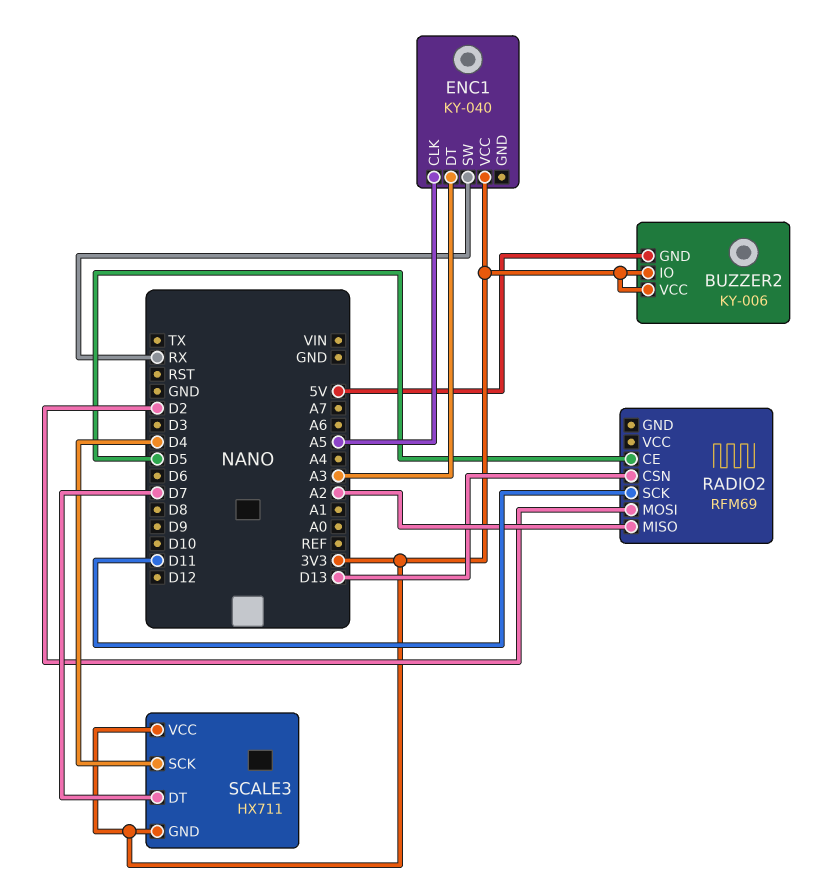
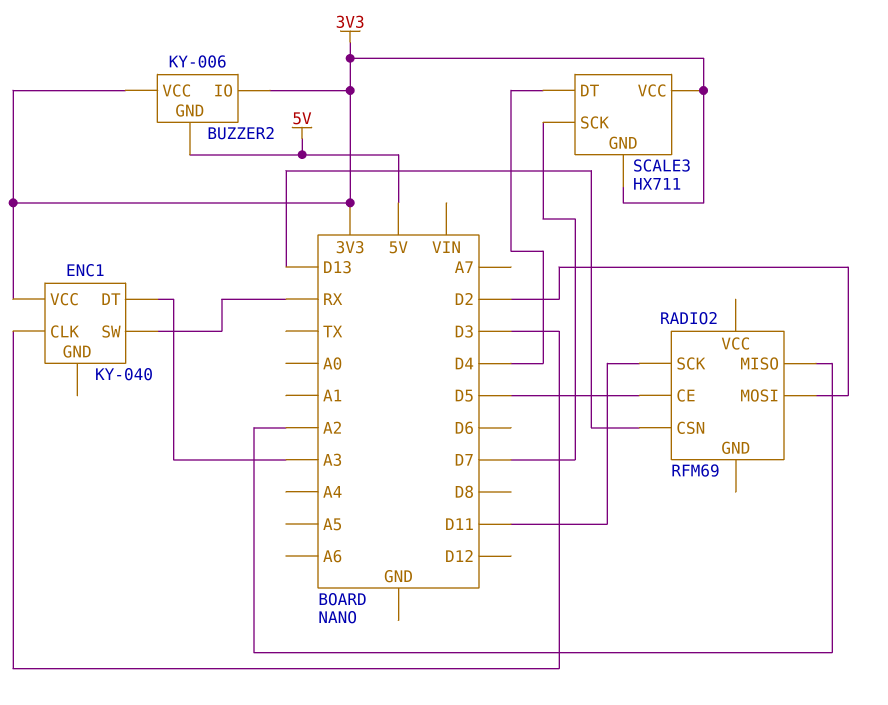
ENC1 pin CLK: A5 -> D3
SCALE3 pin DT: D7 -> D4
SCALE3 pin SCK: D4 -> D7

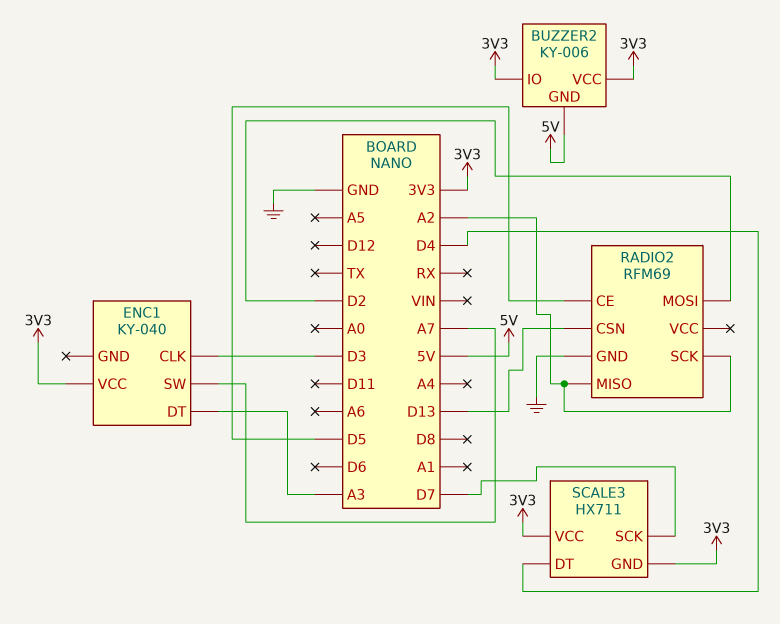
ENC1 pin SW: RX -> A7
RADIO2 pin GND: none -> GND
RADIO2 pin SCK: D11 -> A2

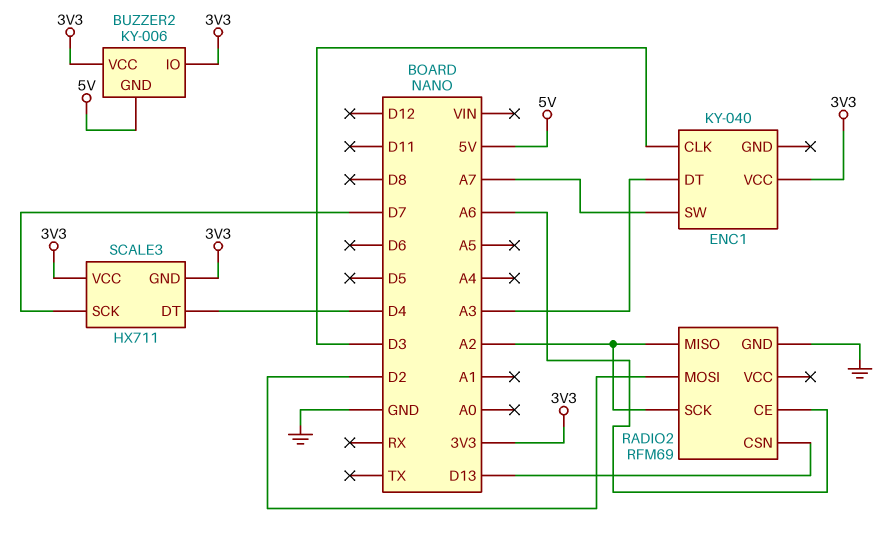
RADIO2 pin CE: D5 -> A6

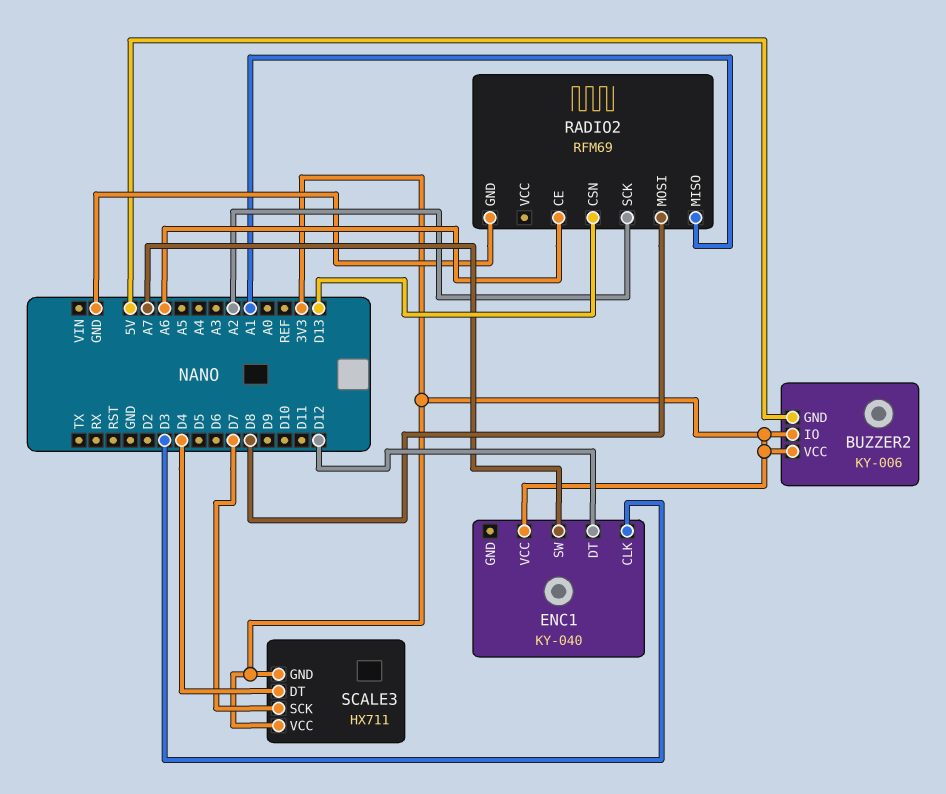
ENC1 pin DT: A3 -> D12
RADIO2 pin MISO: A2 -> A1
RADIO2 pin MOSI: D2 -> D8

